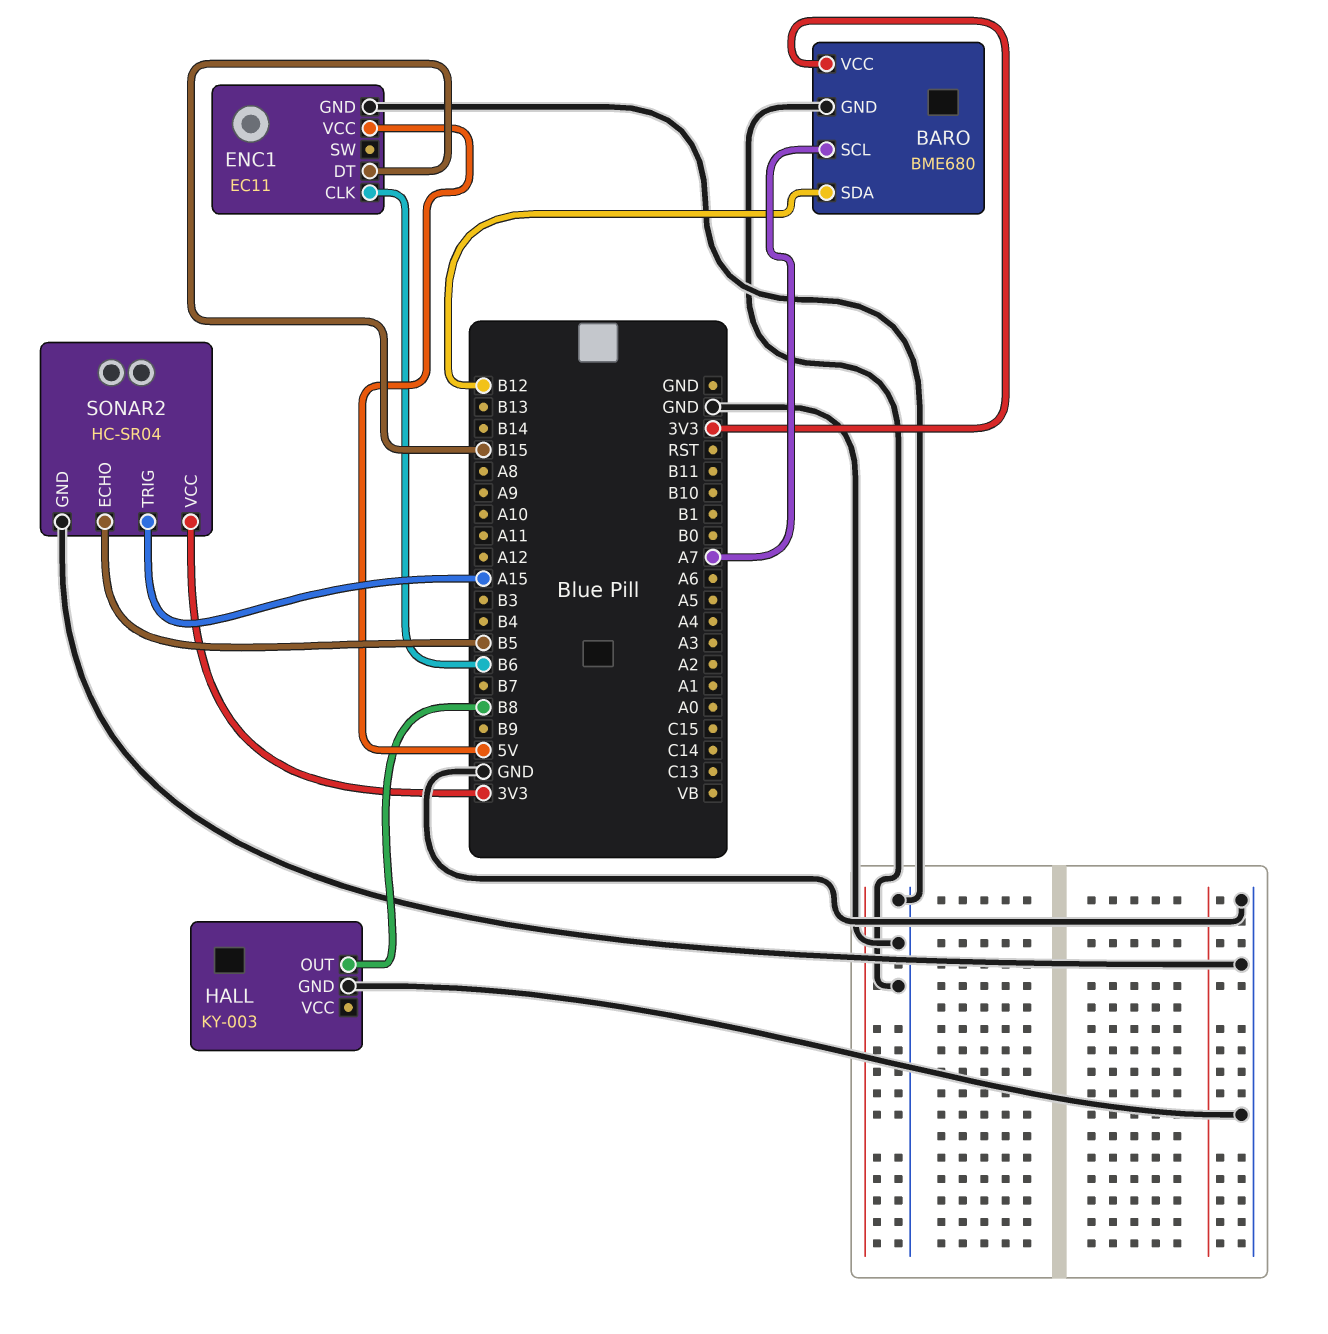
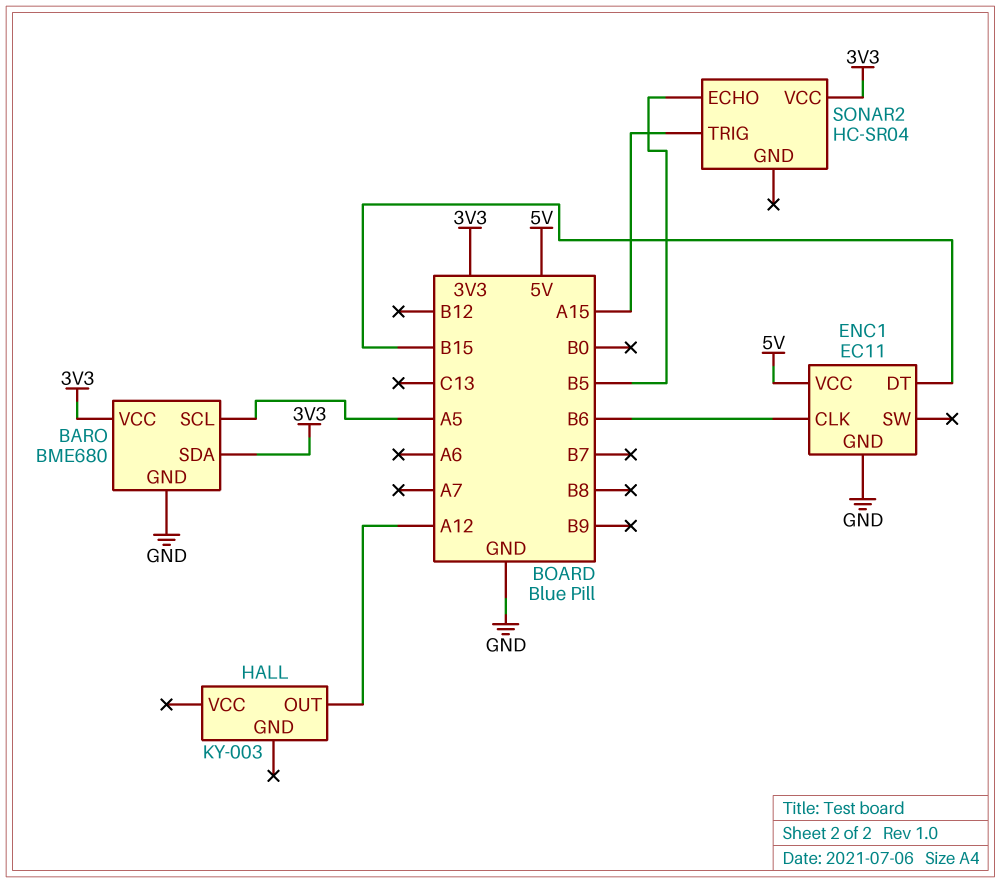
BARO pin SCL: A7 -> A5
BARO pin SDA: B12 -> 3V3
HALL pin GND: GND -> none
HALL pin OUT: B8 -> A12
SONAR2 pin GND: GND -> none

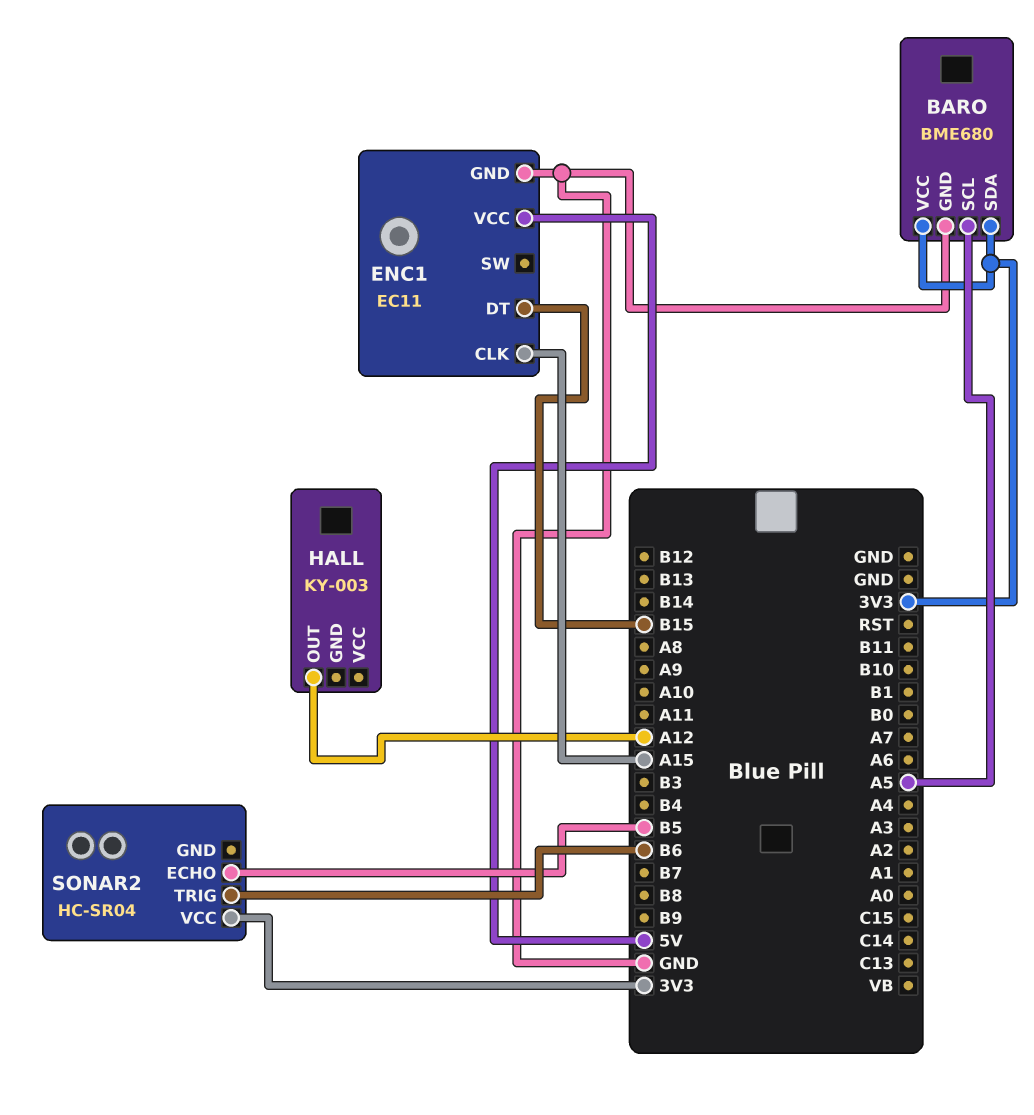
ENC1 pin CLK: B6 -> A15
SONAR2 pin TRIG: A15 -> B6

